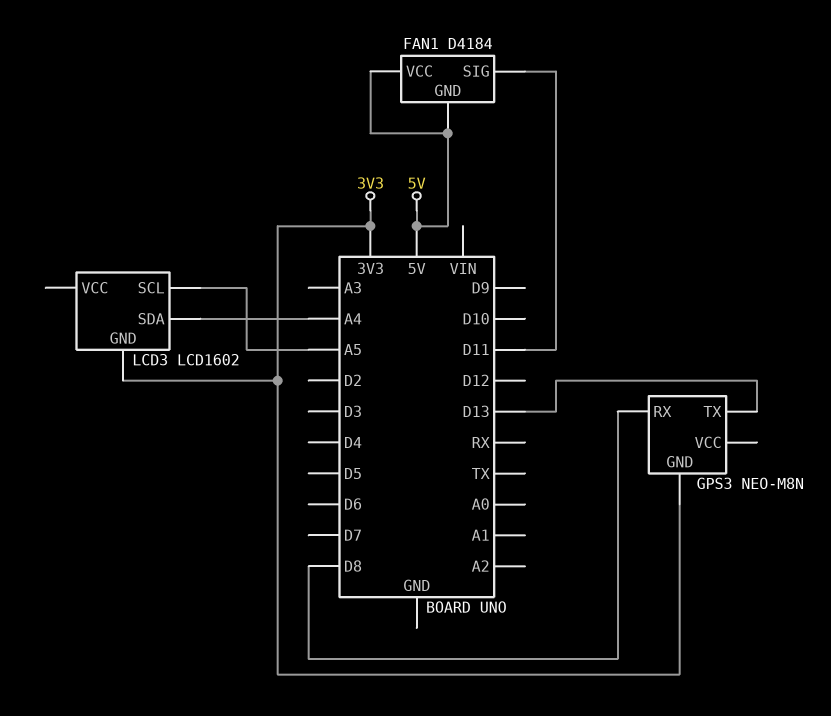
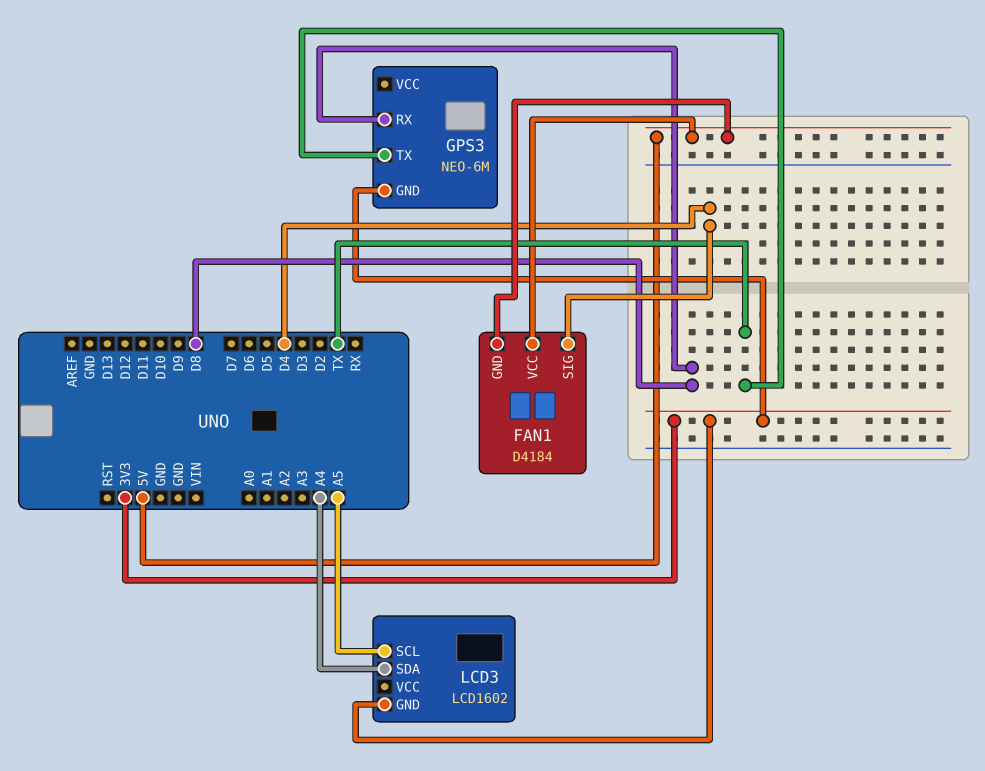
FAN1 pin SIG: D11 -> D4
GPS3: NEO-M8N -> NEO-6M
GPS3 pin TX: D13 -> TX

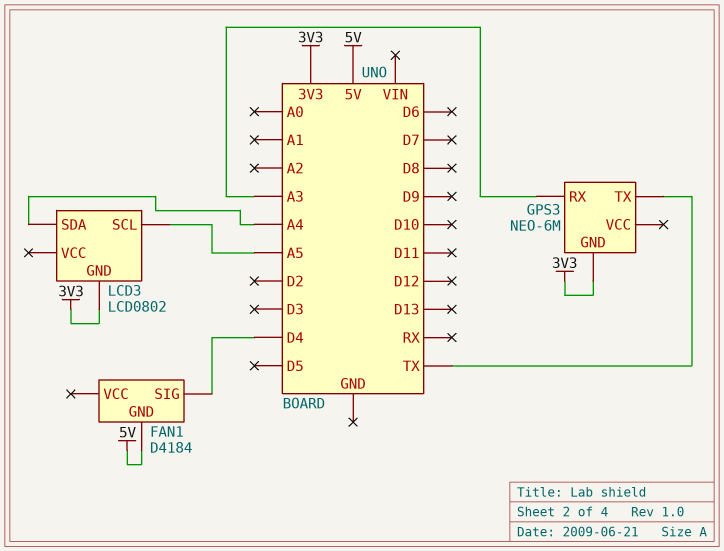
FAN1 pin VCC: 5V -> none
GPS3 pin RX: D8 -> A3
LCD3: LCD1602 -> LCD0802

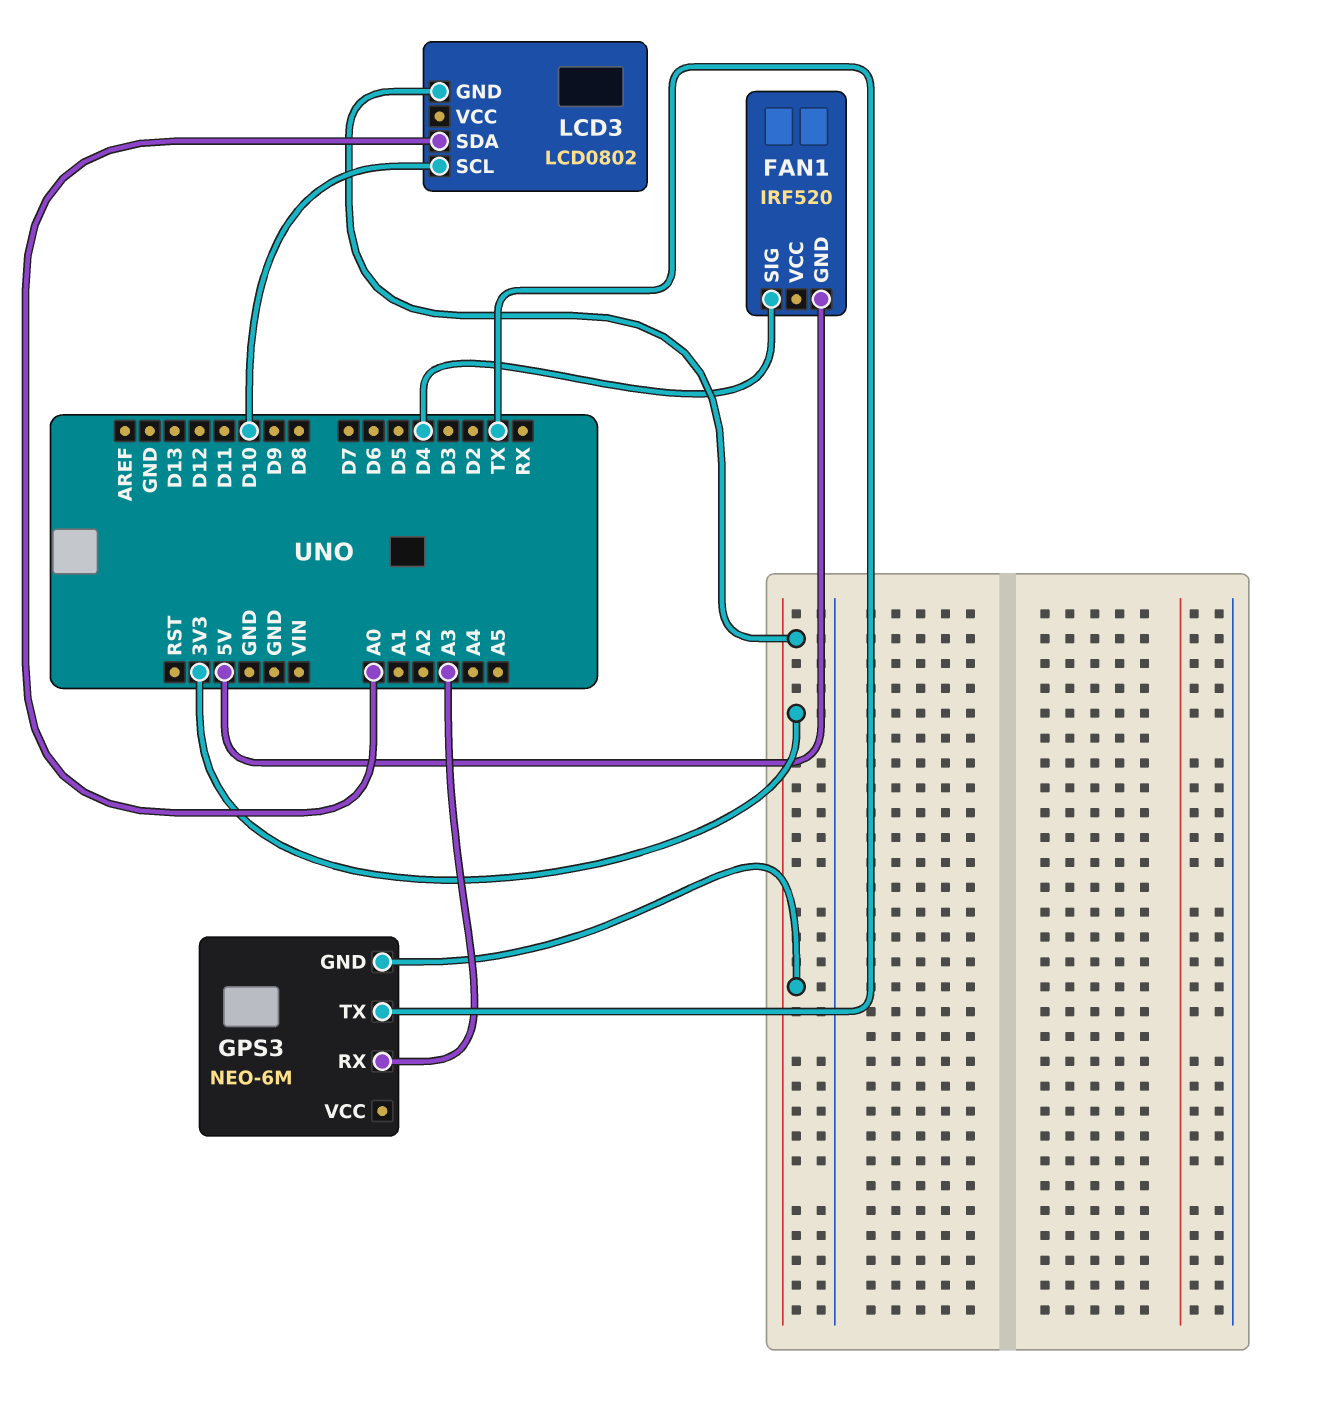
FAN1: D4184 -> IRF520
LCD3 pin SCL: A5 -> D10
LCD3 pin SDA: A4 -> A0

